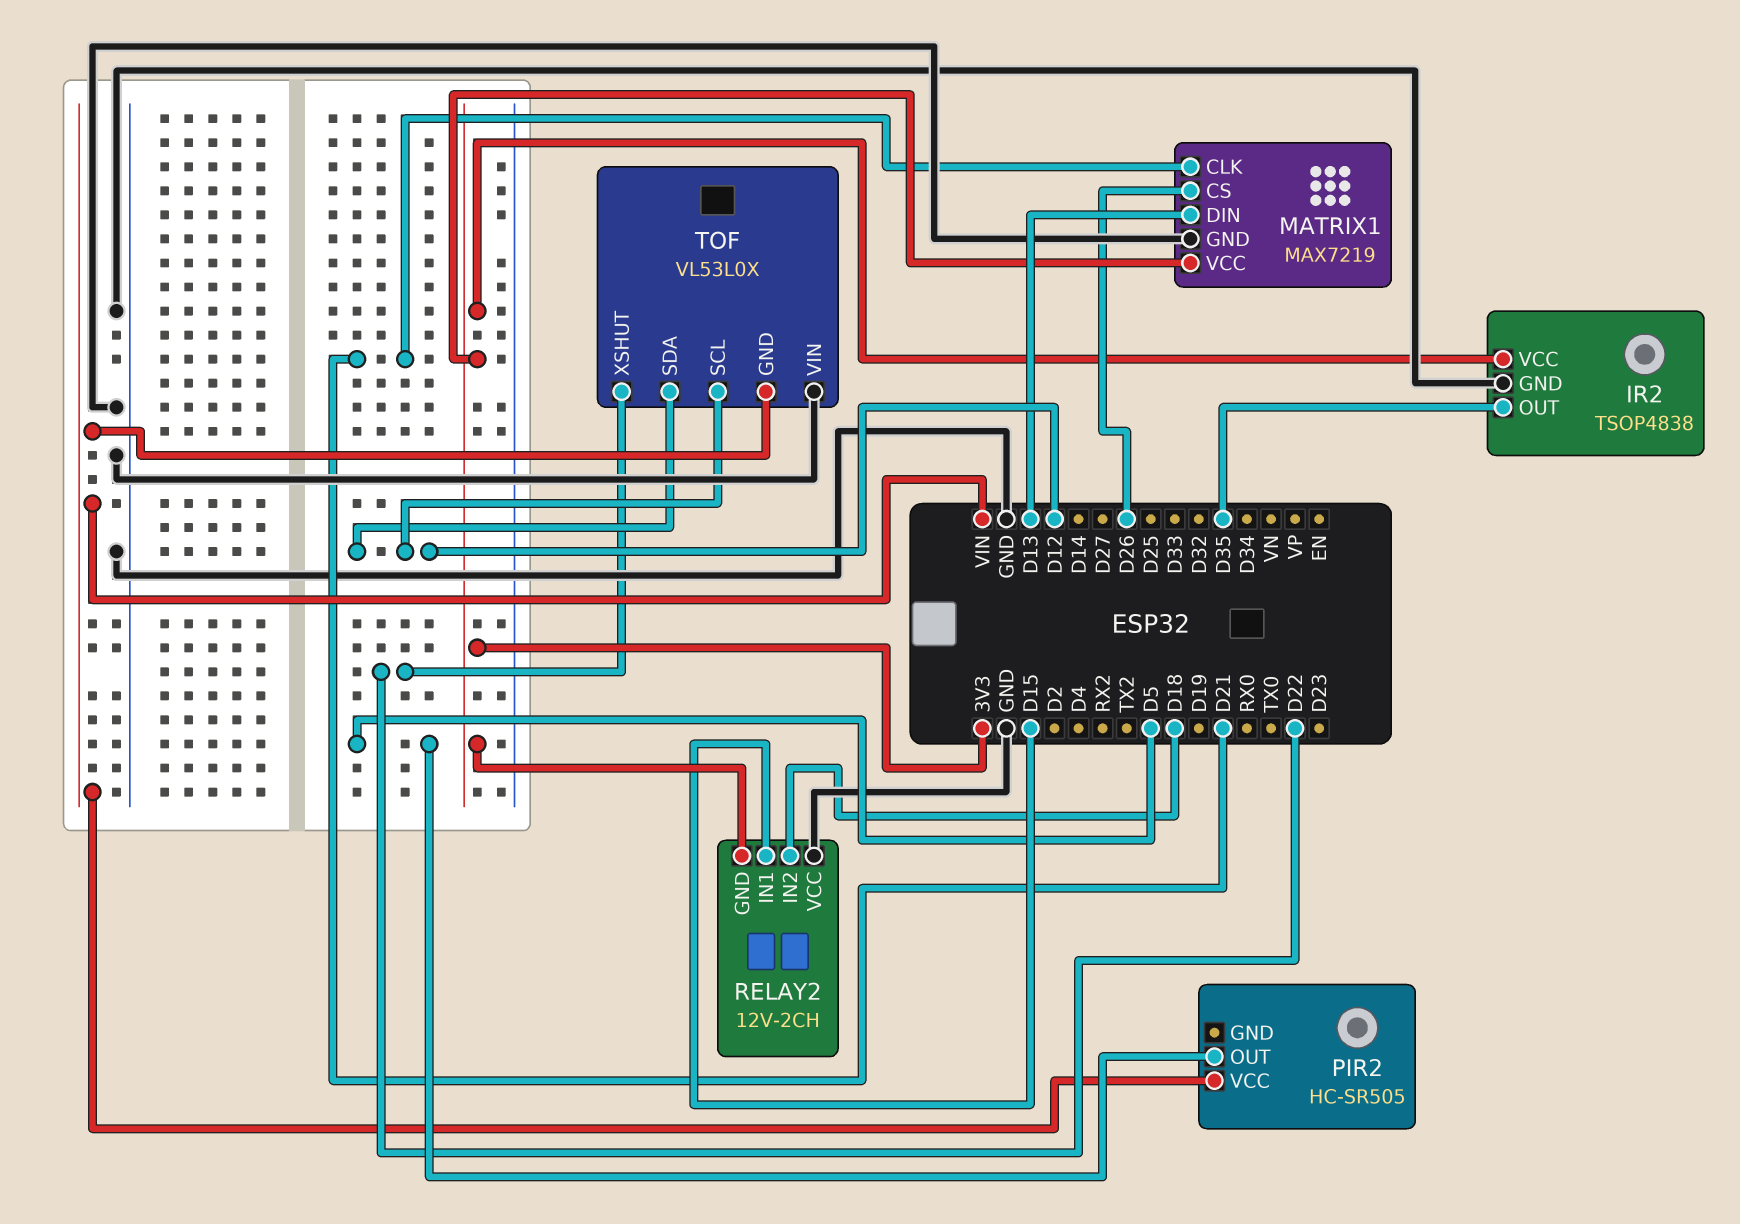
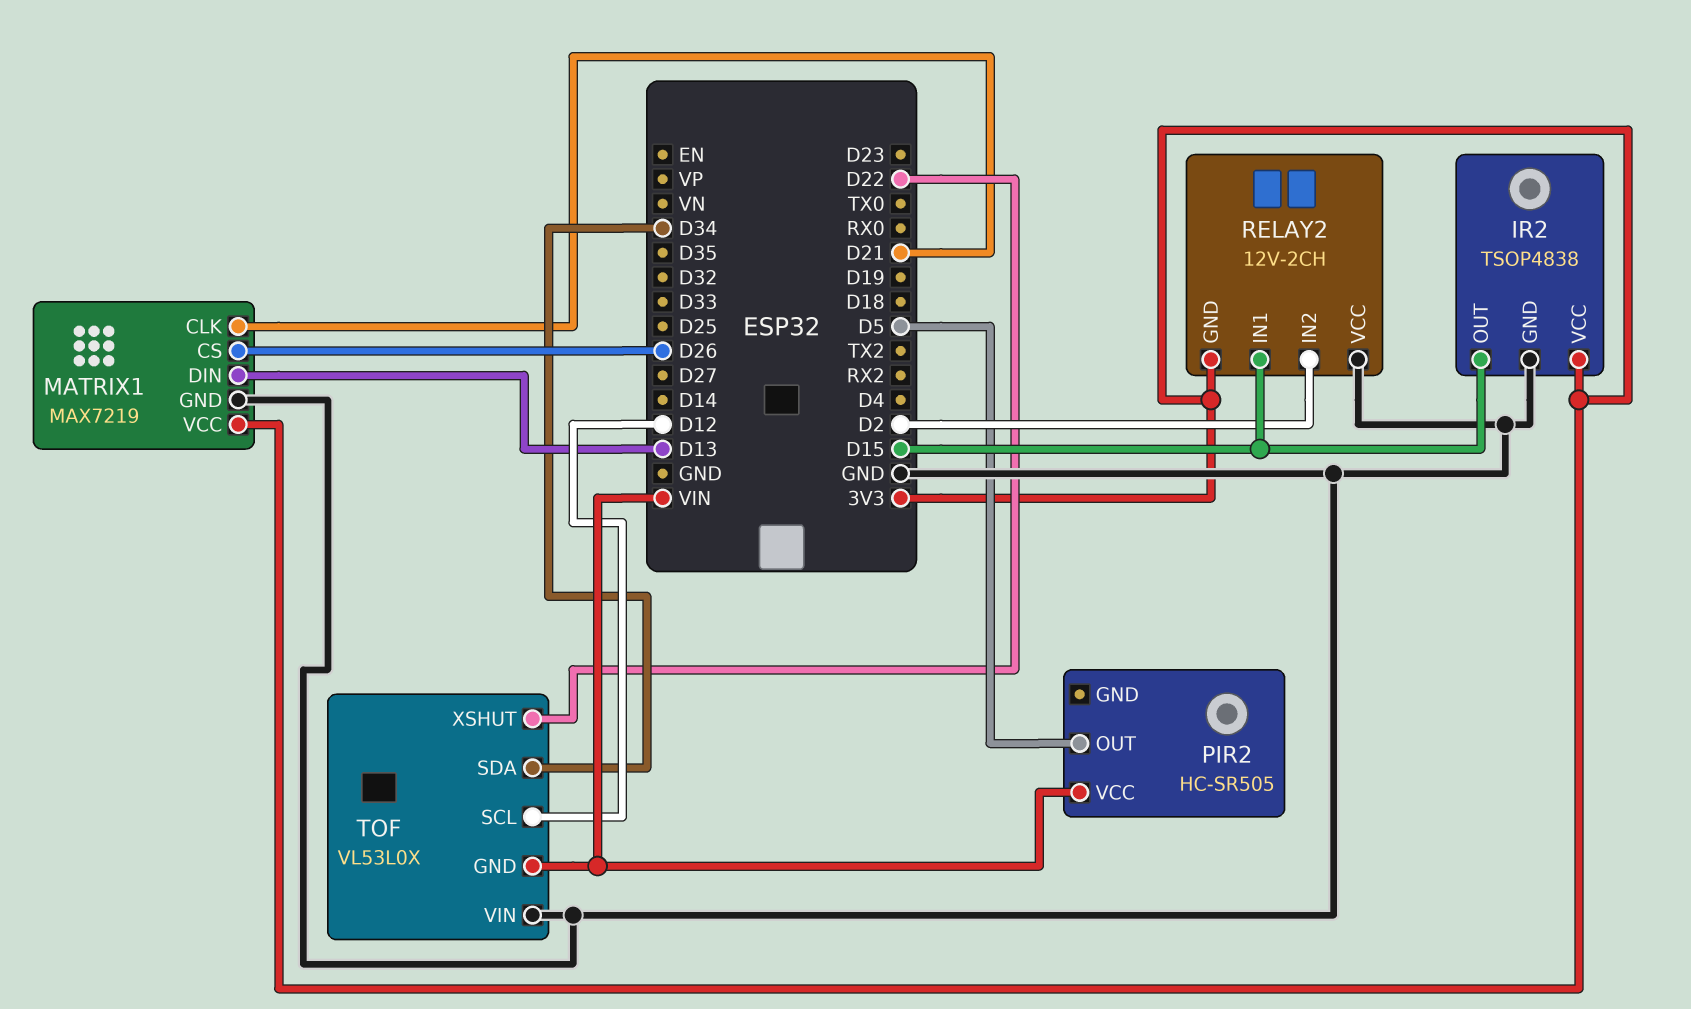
IR2 pin OUT: D35 -> D15
RELAY2 pin IN2: D18 -> D2
TOF pin SDA: D12 -> D34

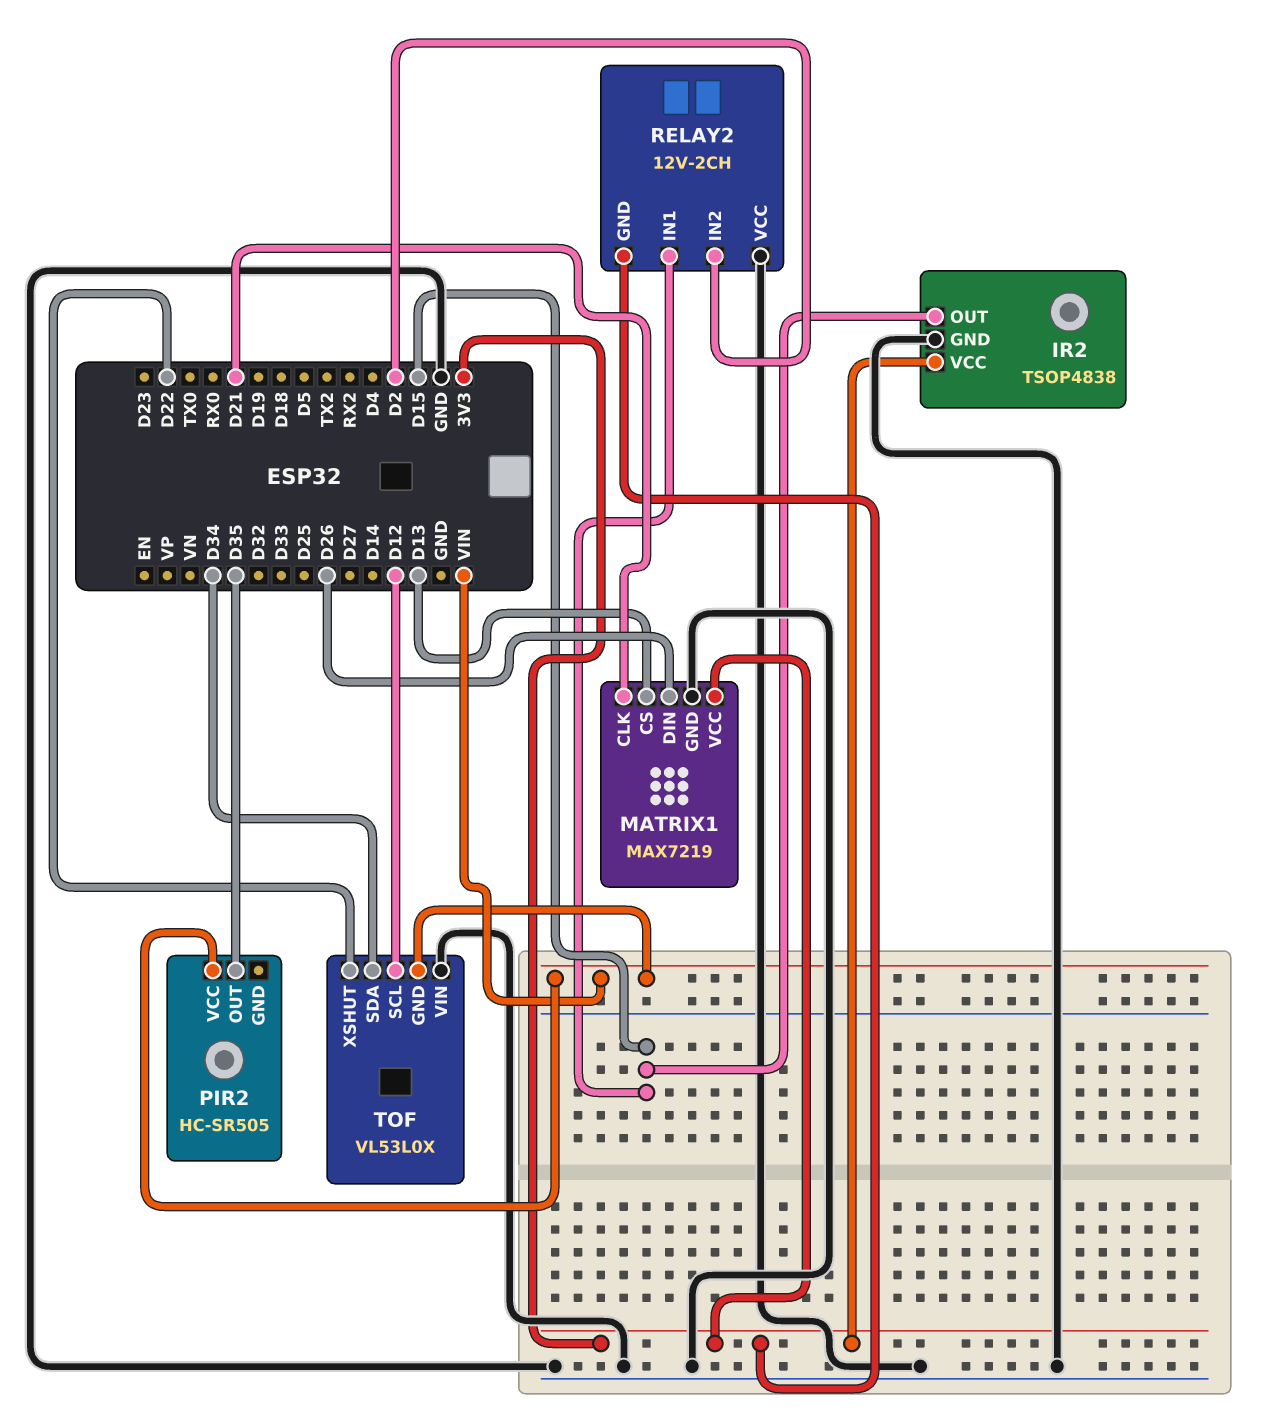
MATRIX1 pin CS: D26 -> D13
MATRIX1 pin DIN: D13 -> D26
PIR2 pin OUT: D5 -> D35

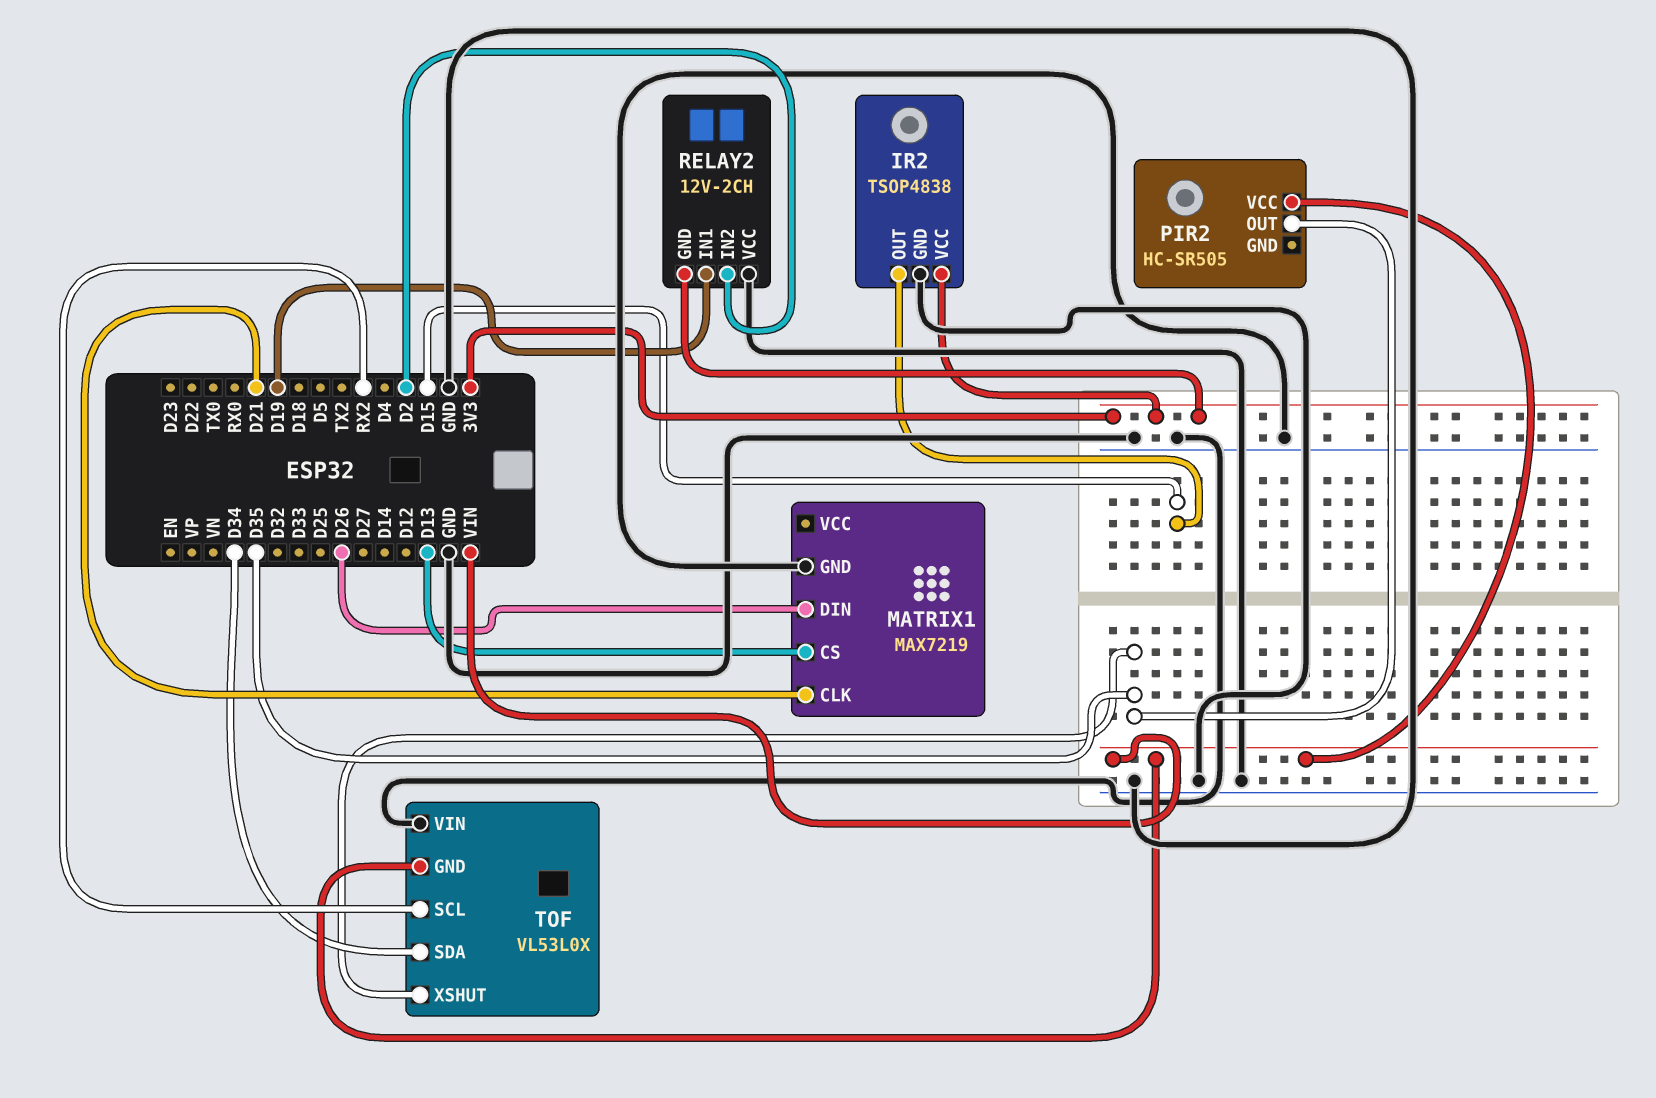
MATRIX1 pin VCC: 3V3 -> none
RELAY2 pin IN1: D15 -> D19
TOF pin SCL: D12 -> RX2
TOF pin XSHUT: D22 -> D35

